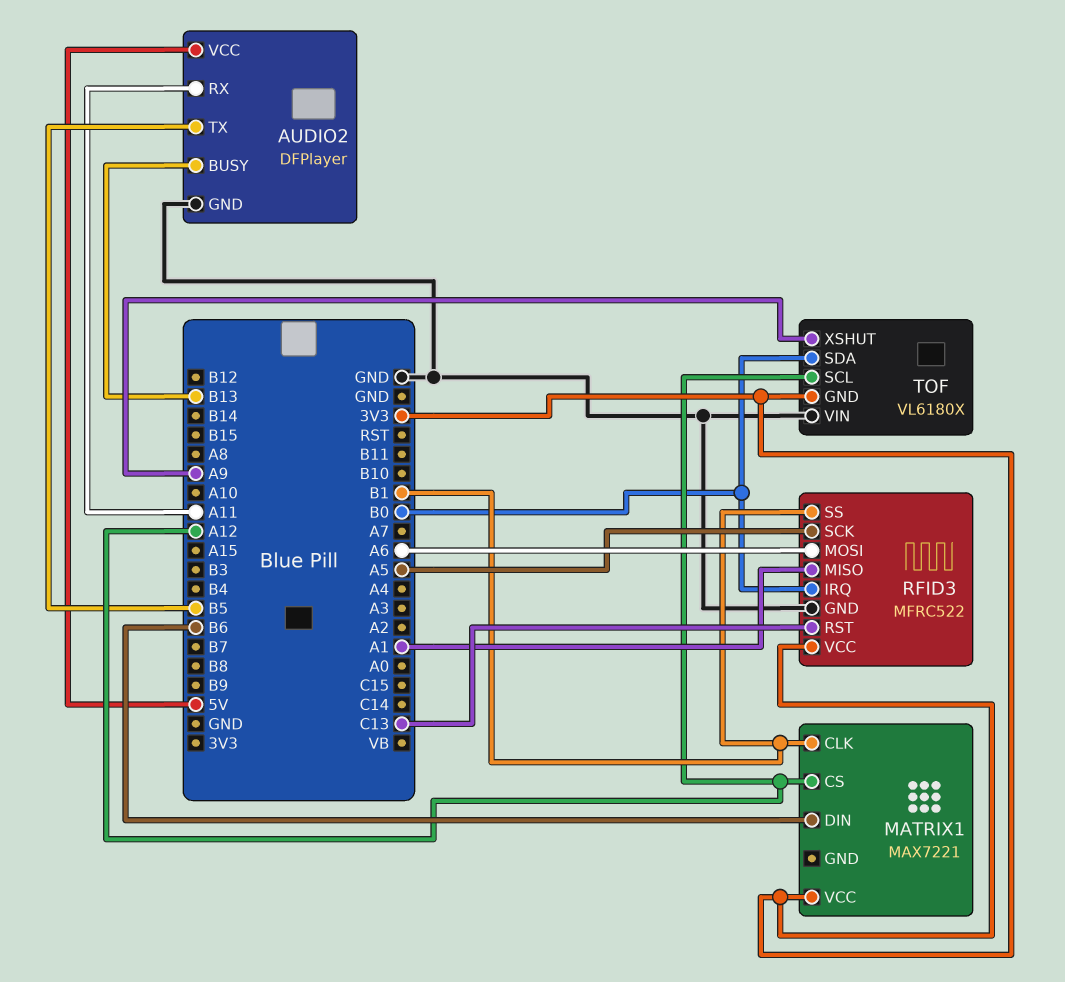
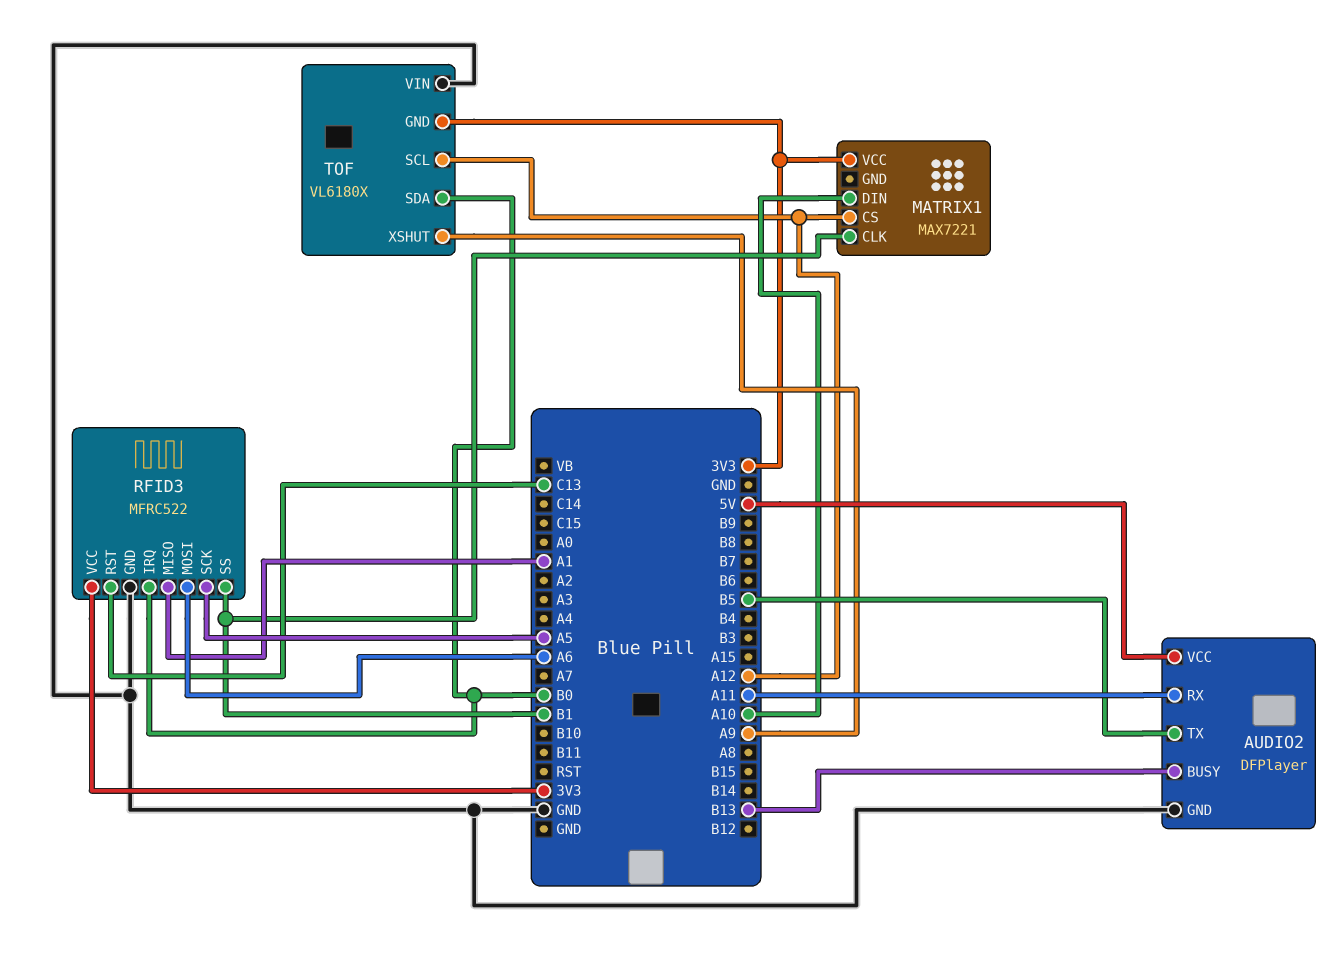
MATRIX1 pin DIN: B6 -> A10

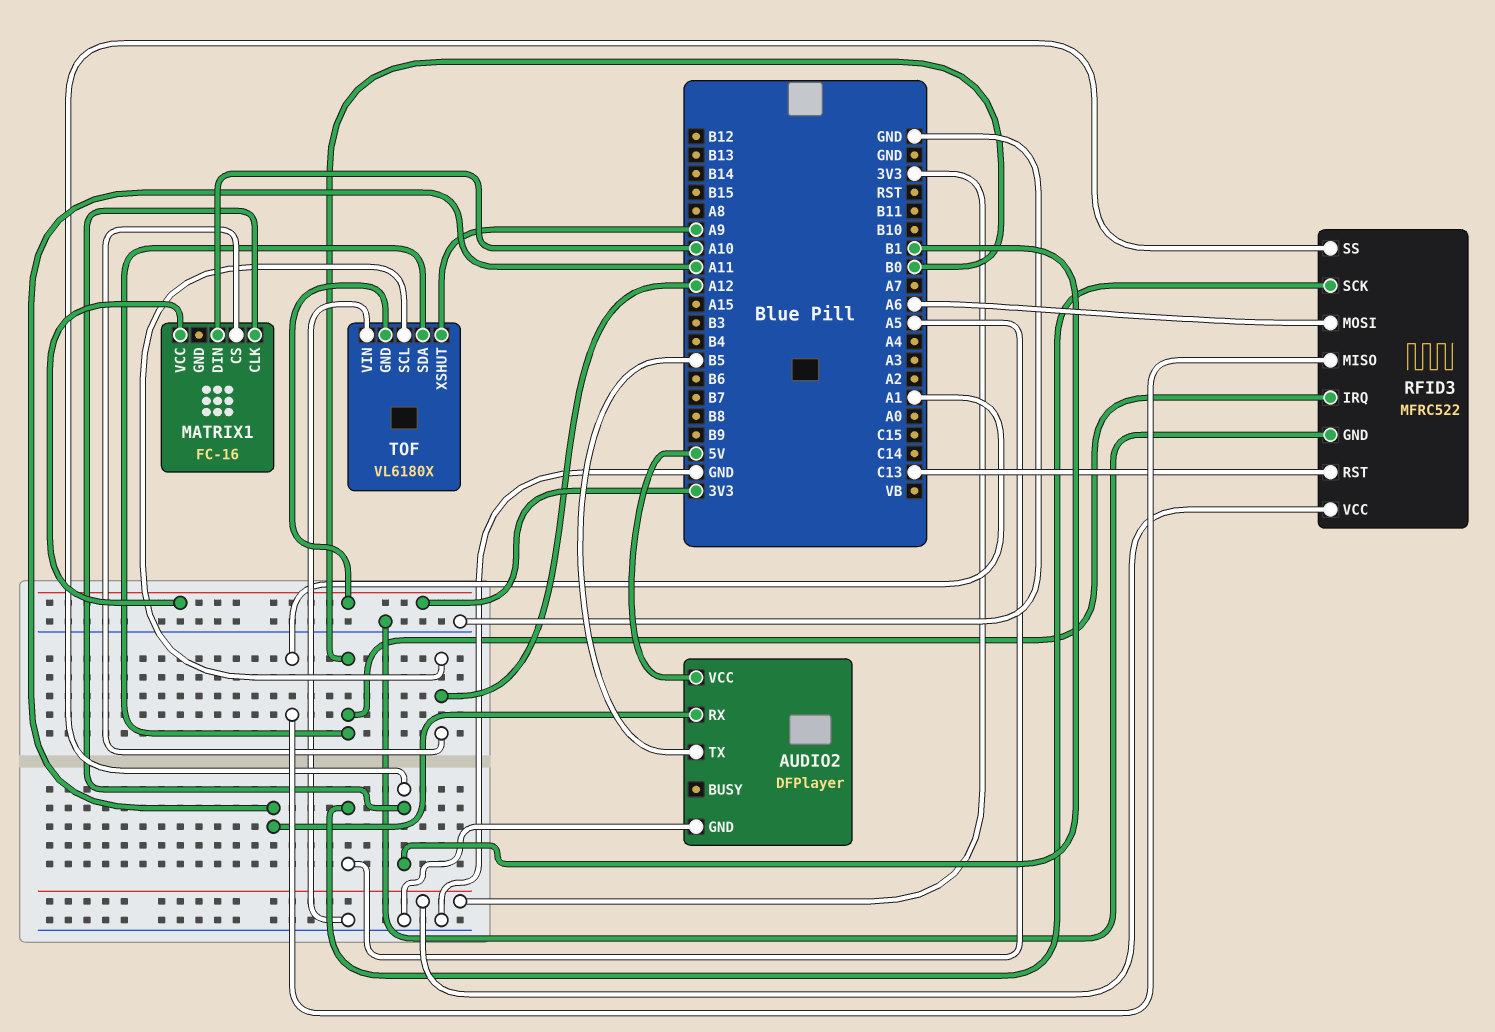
AUDIO2 pin BUSY: B13 -> none
MATRIX1: MAX7221 -> FC-16

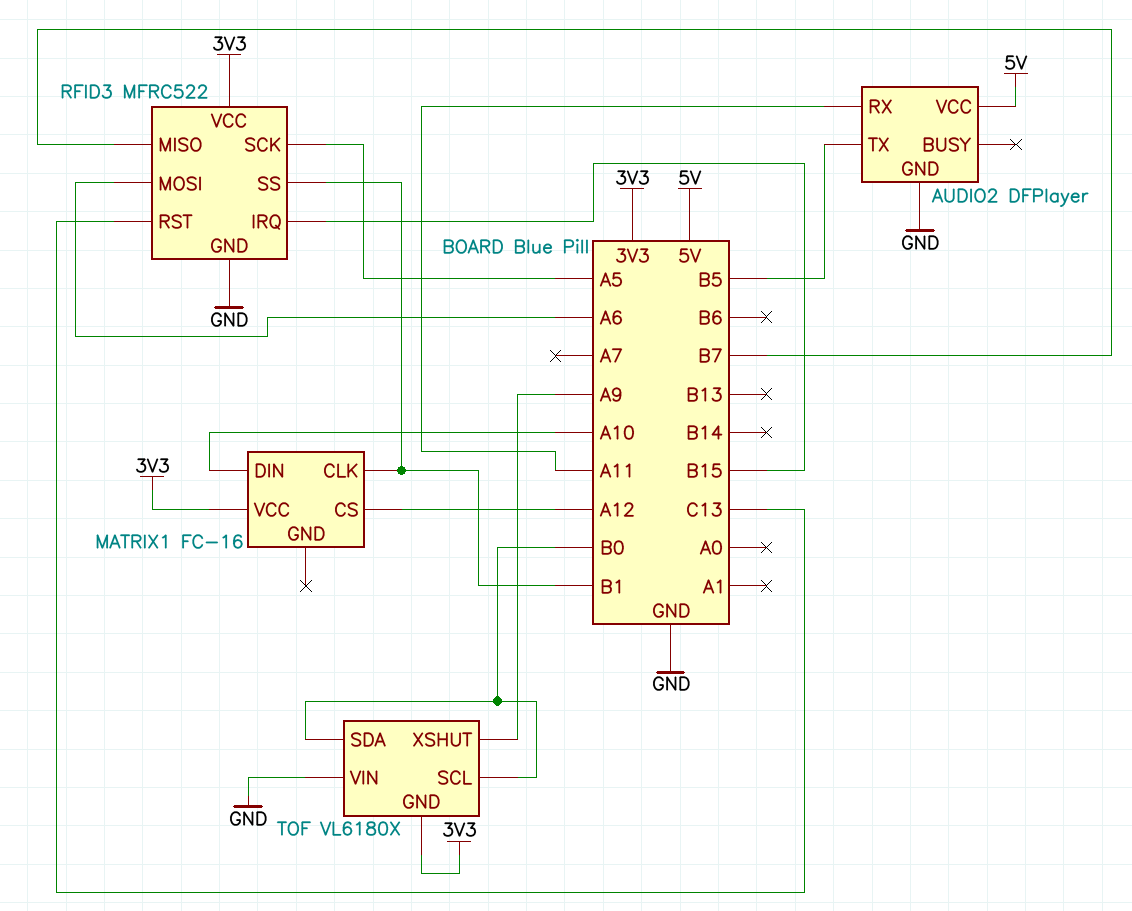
RFID3 pin IRQ: B0 -> B15
RFID3 pin MISO: A1 -> B7
TOF pin SCL: A12 -> B0

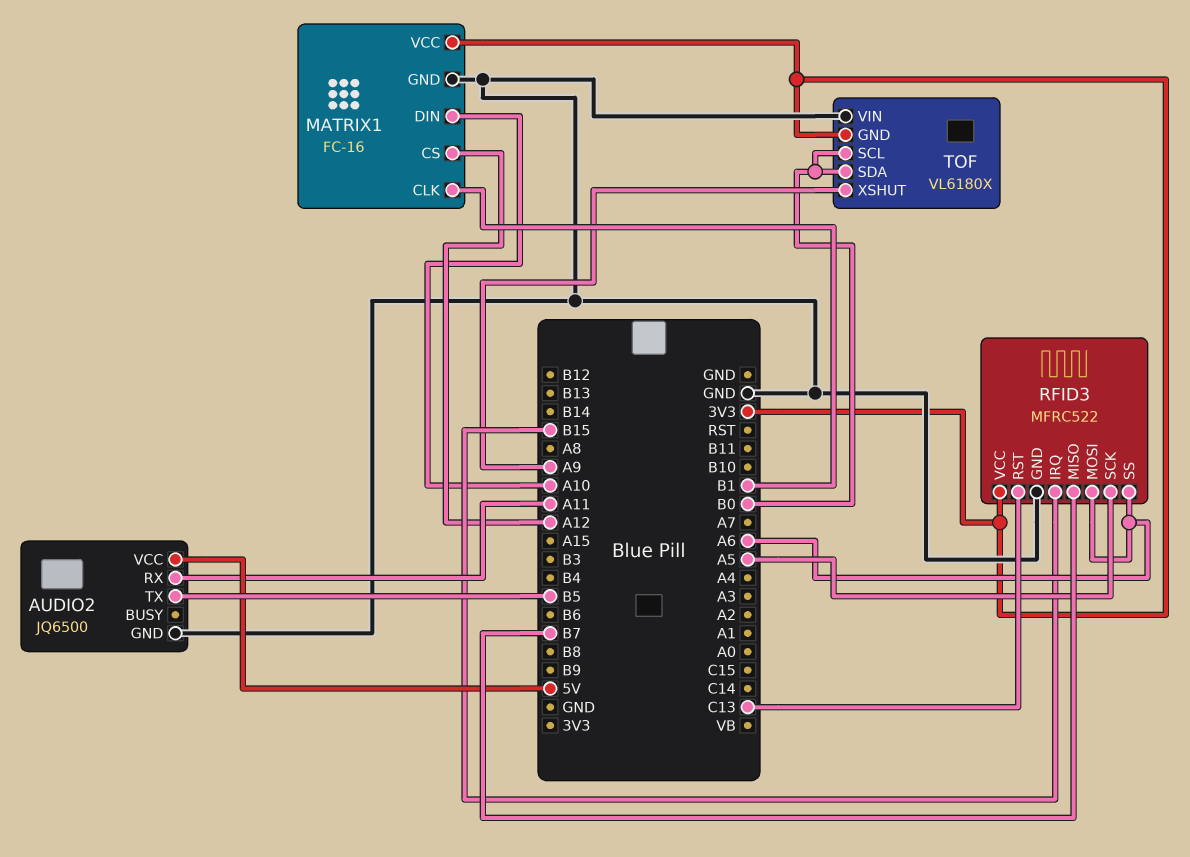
AUDIO2: DFPlayer -> JQ6500
MATRIX1 pin GND: none -> GND
RFID3 pin SS: B1 -> A6

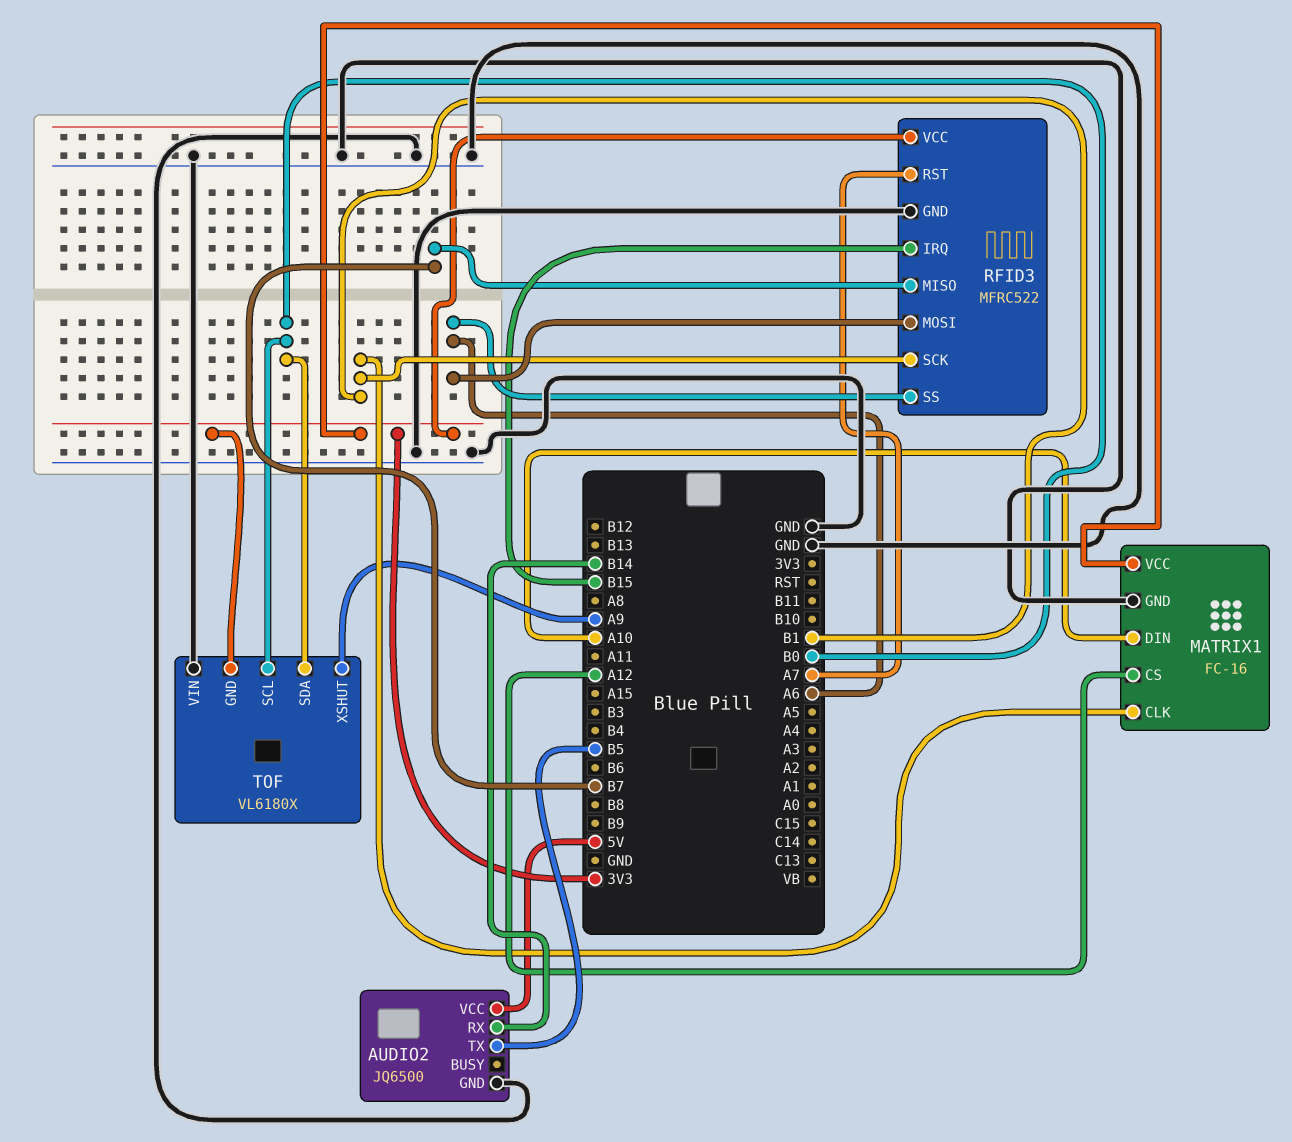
AUDIO2 pin RX: A11 -> B14
RFID3 pin RST: C13 -> A7
RFID3 pin SCK: A5 -> B1

